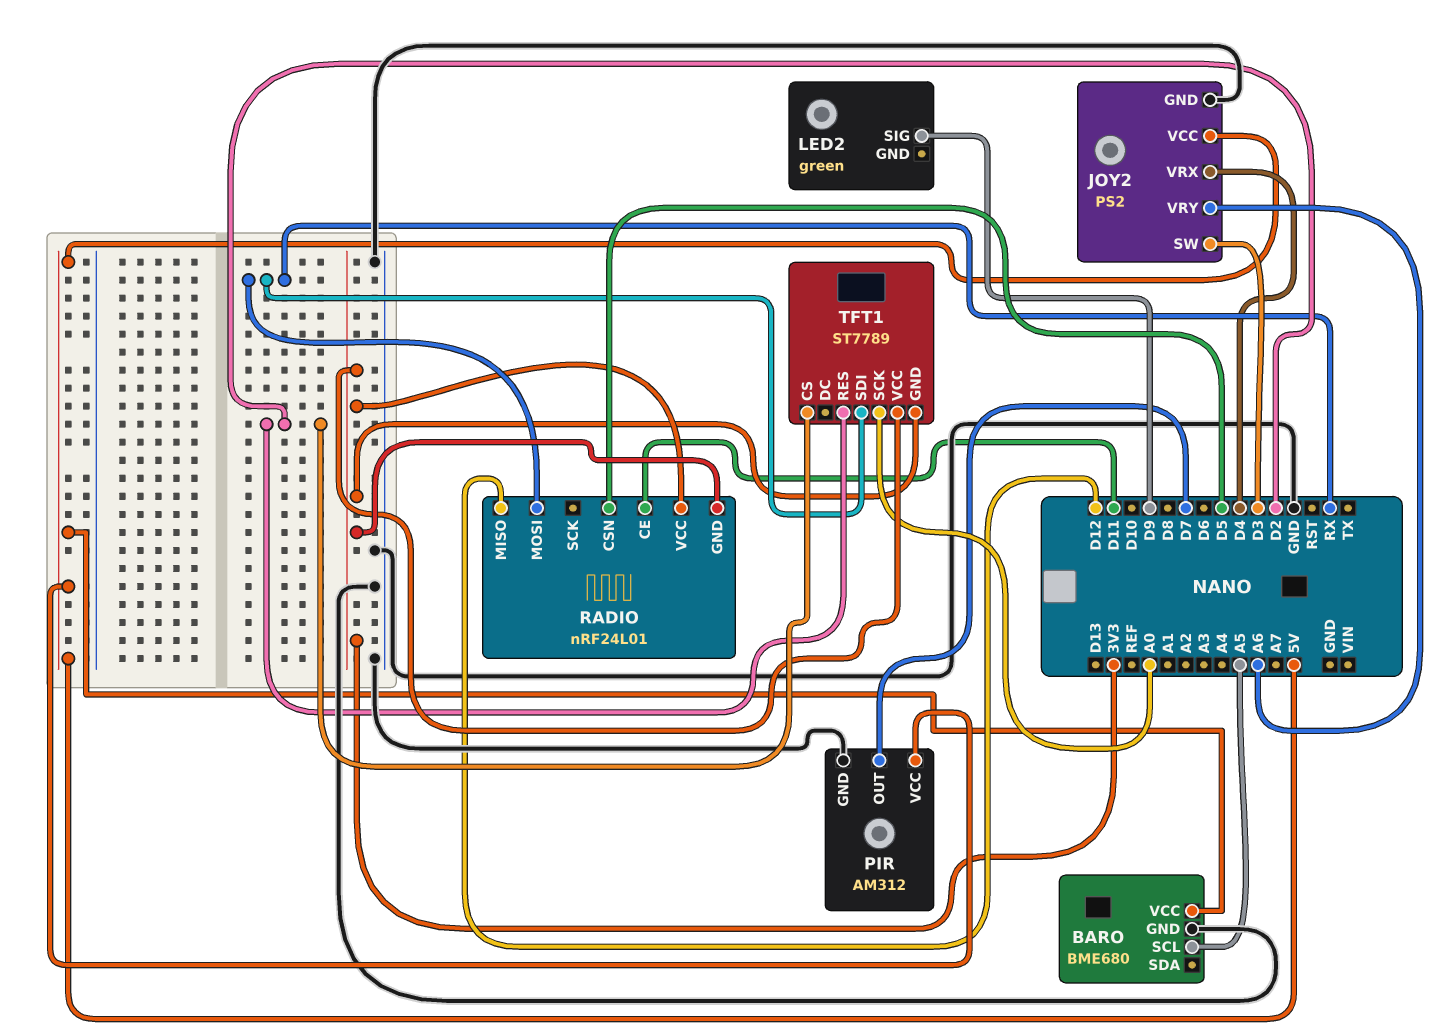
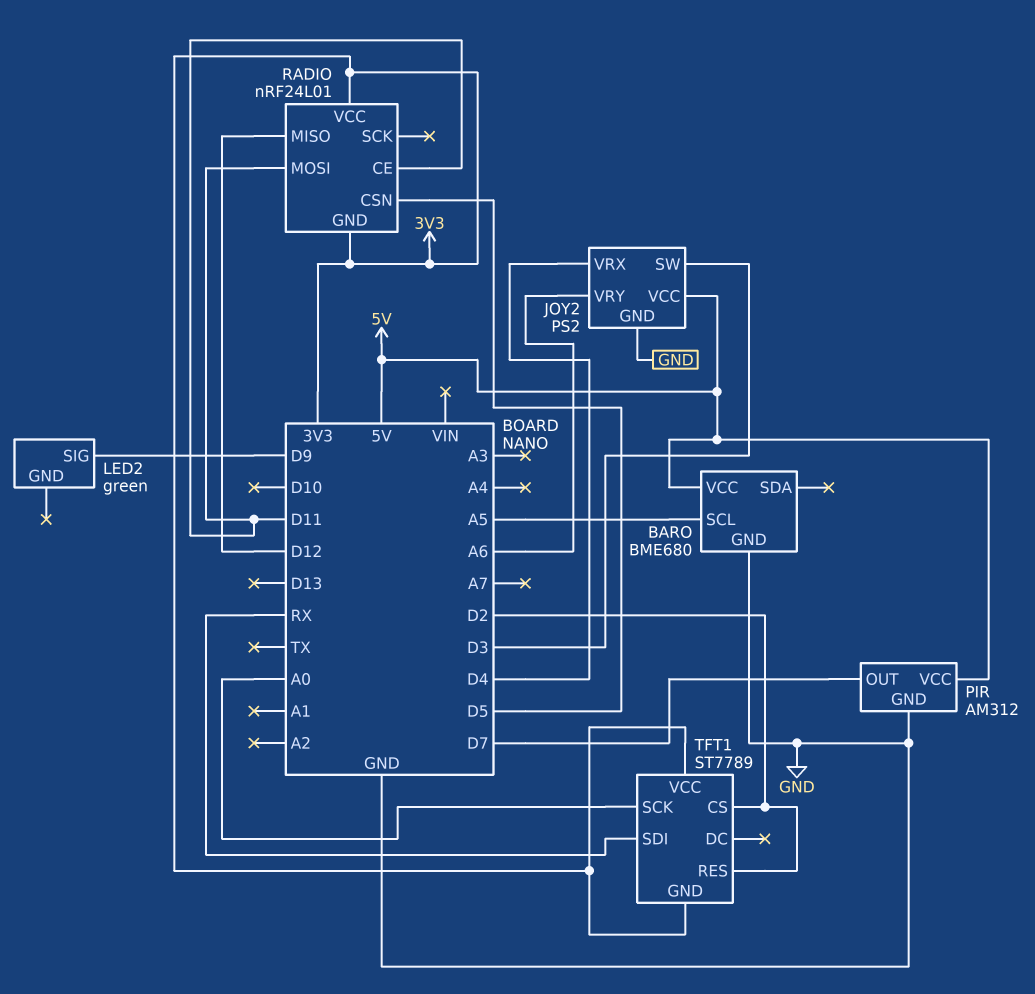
RADIO pin MOSI: RX -> D11

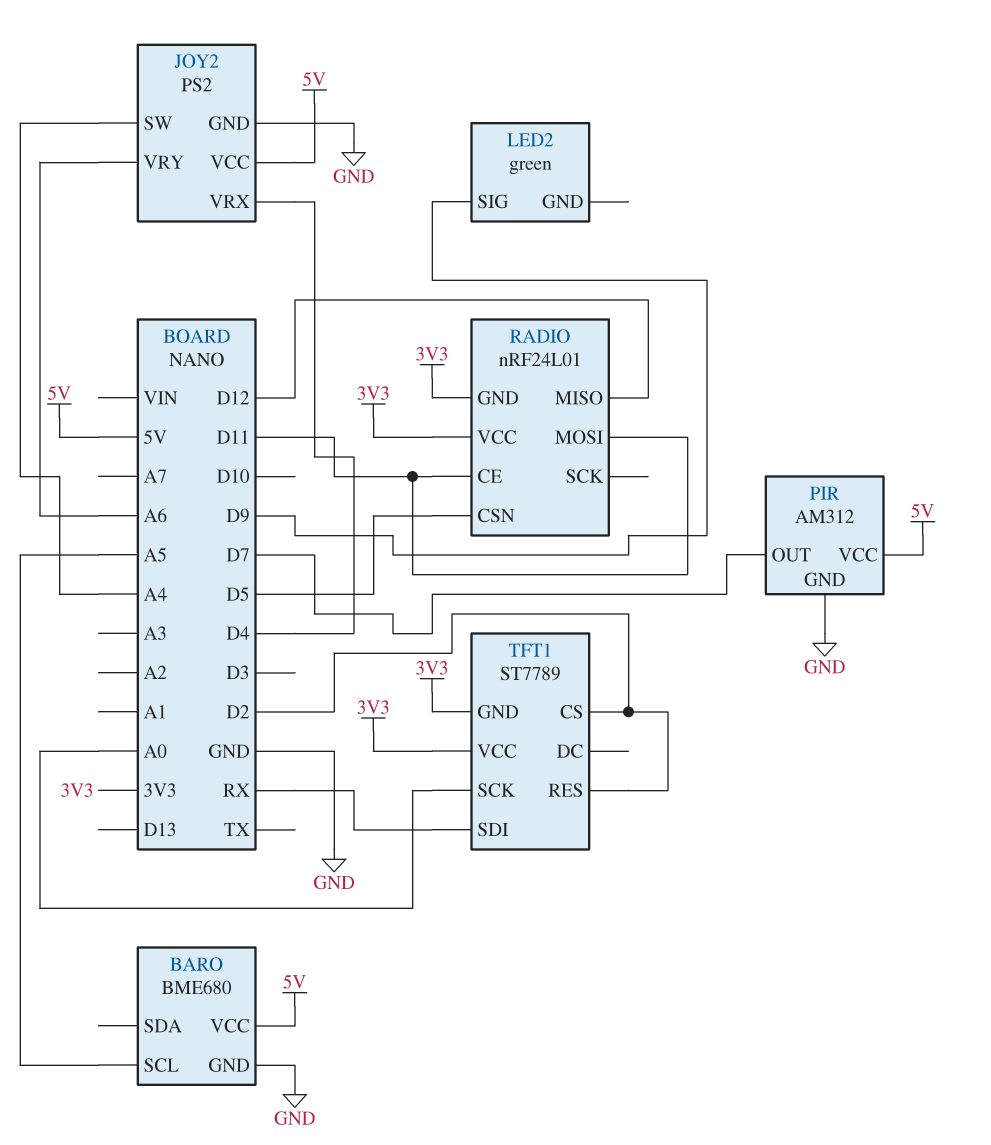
JOY2 pin SW: D3 -> A4

